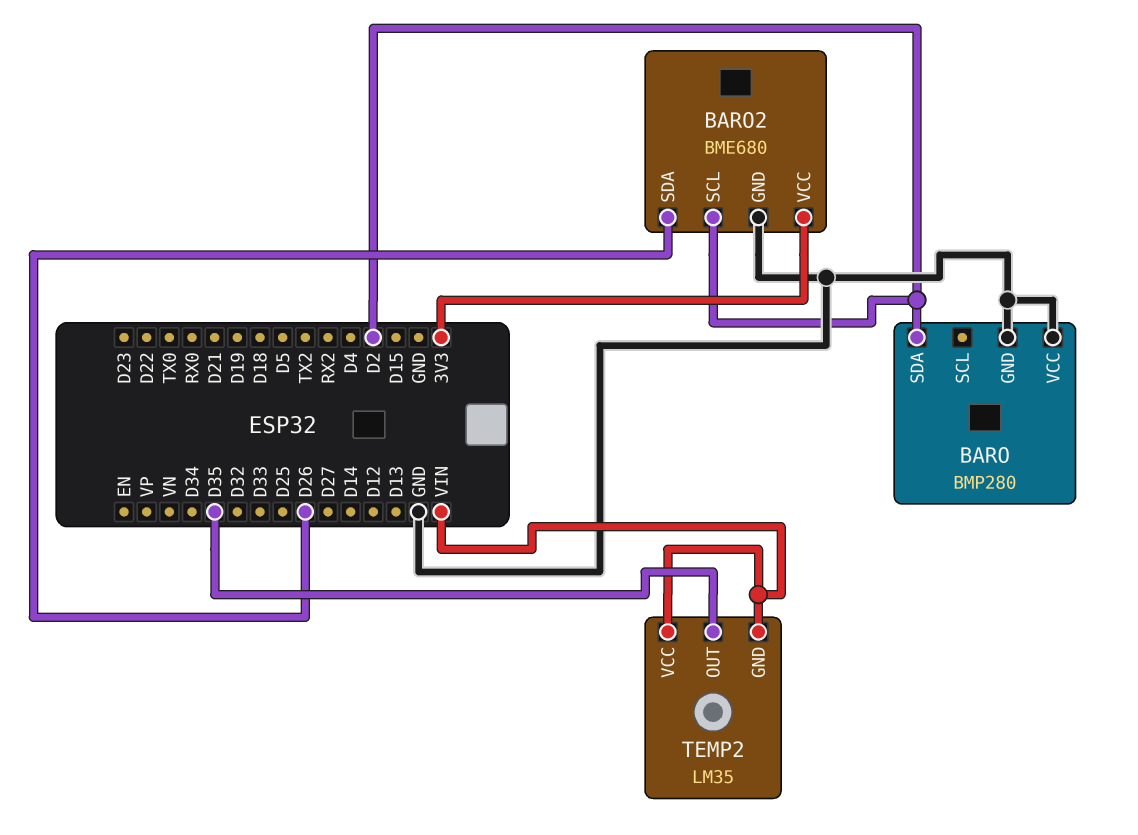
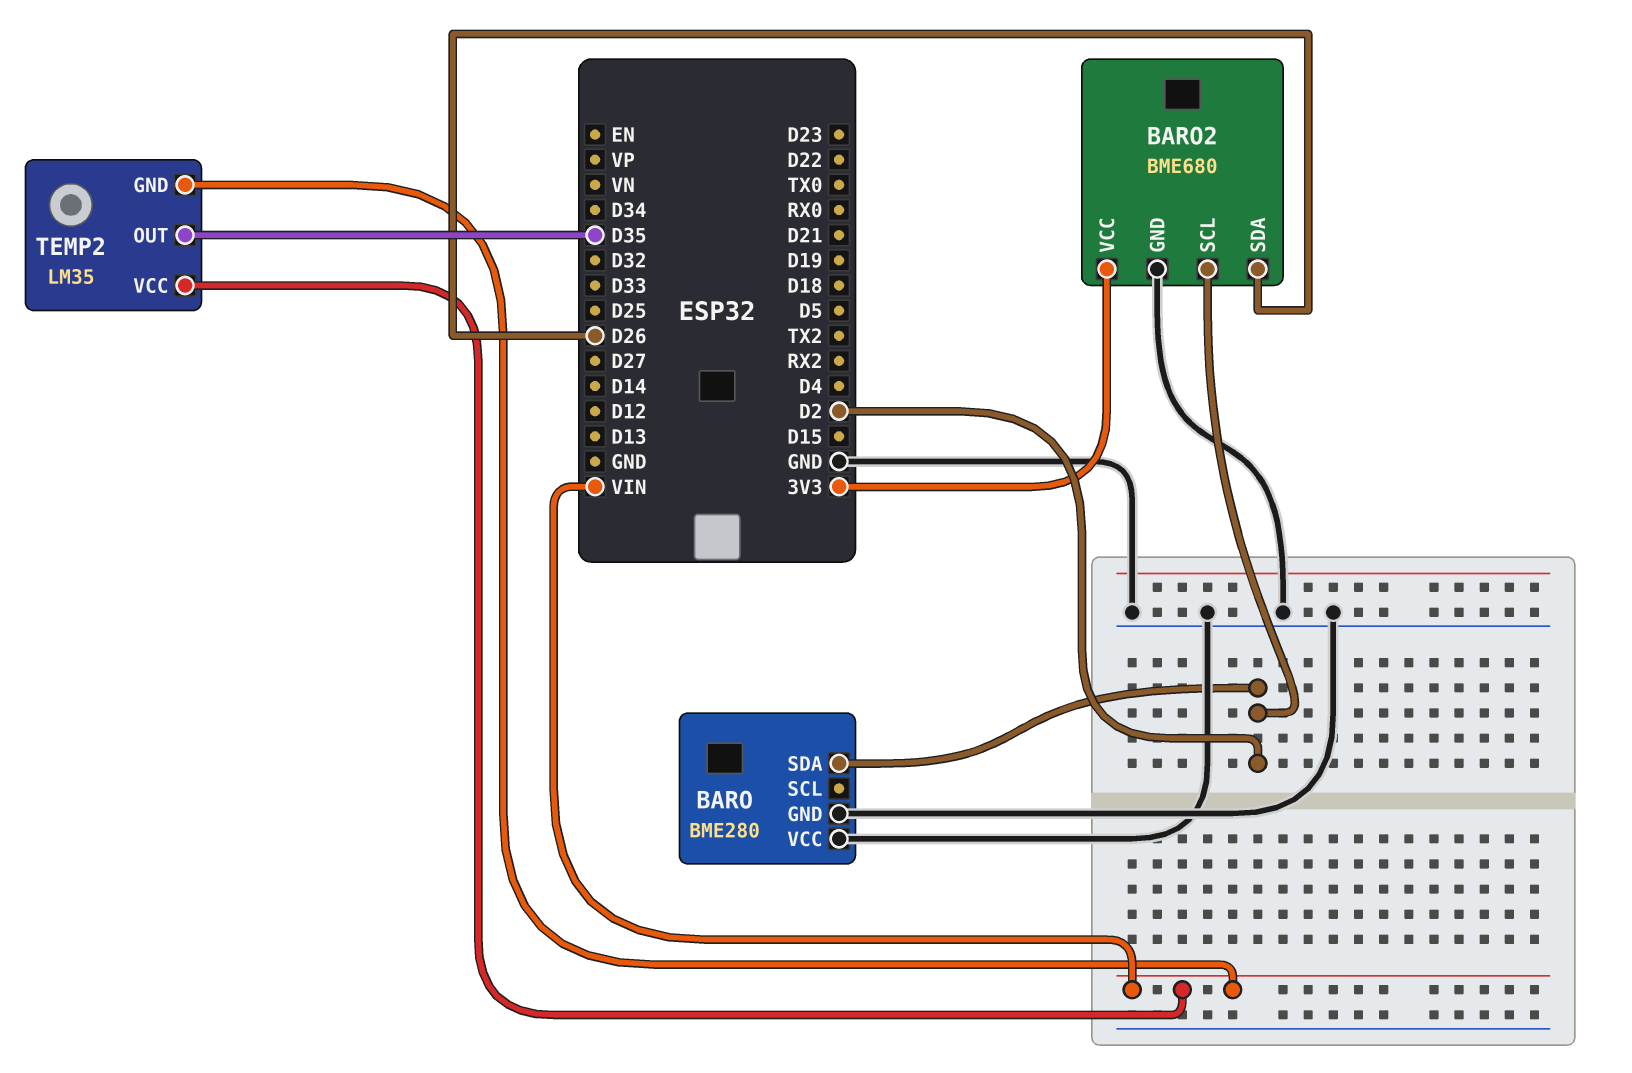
BARO: BMP280 -> BME280

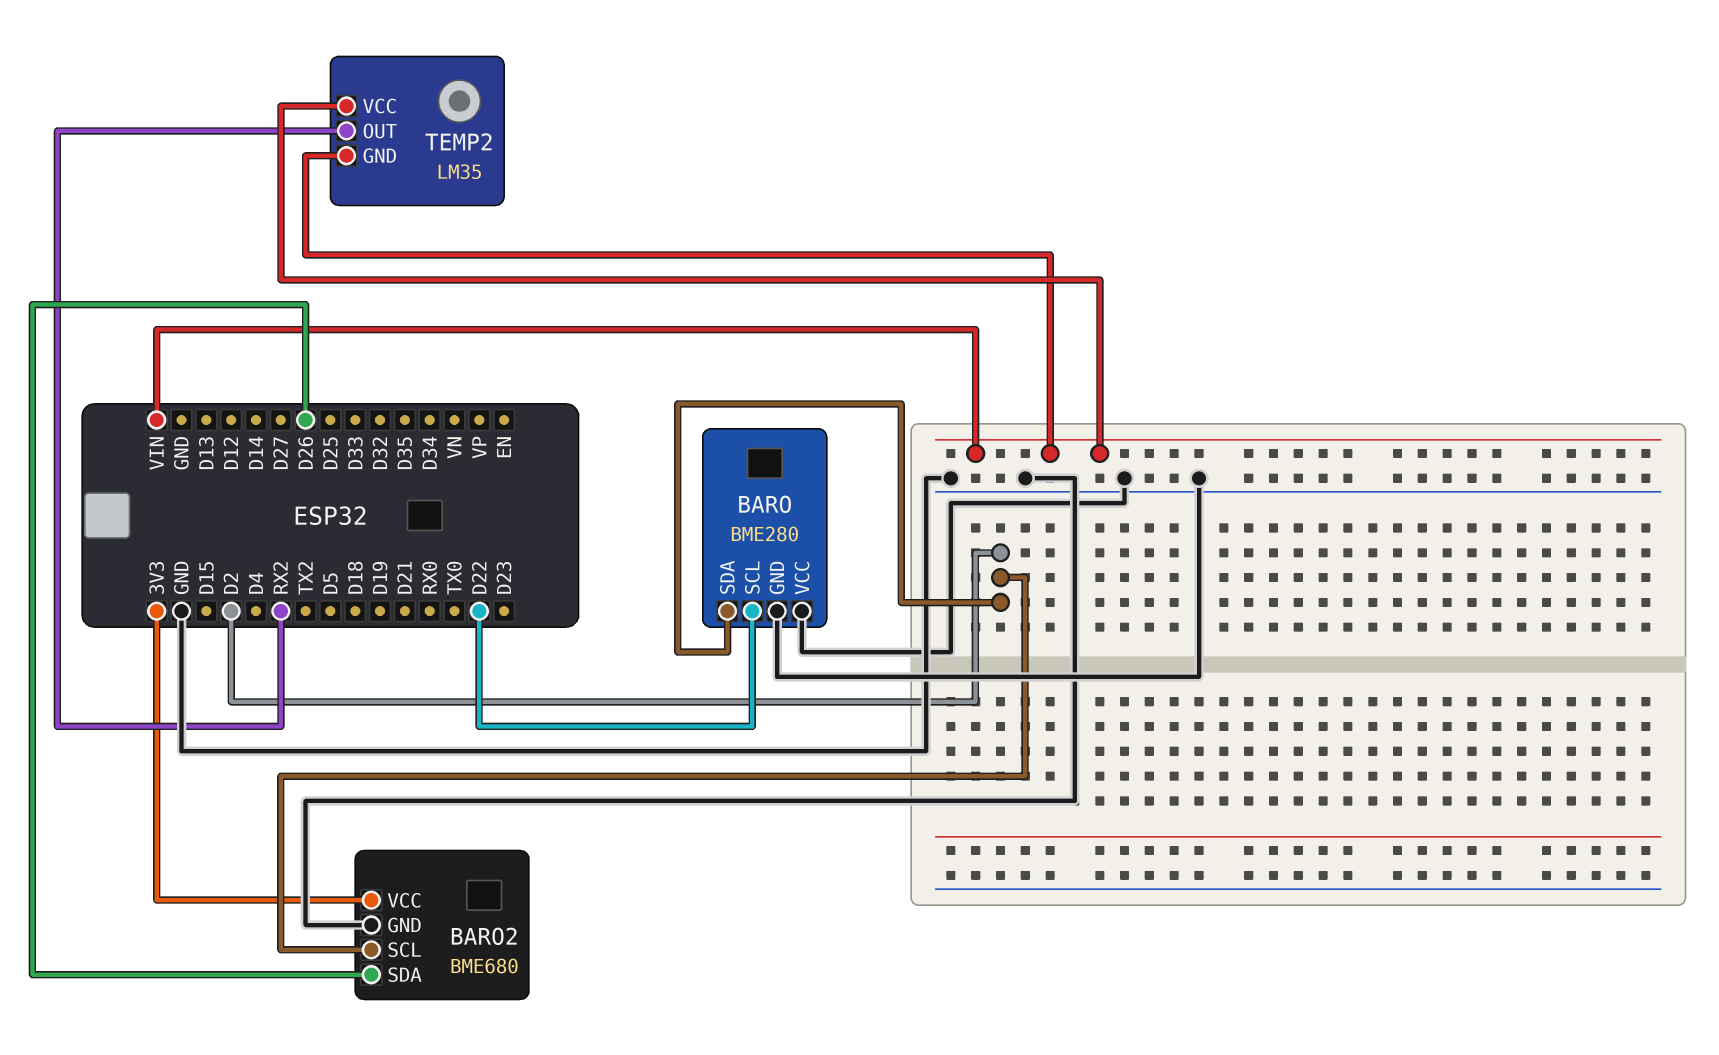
BARO pin SCL: none -> D22
TEMP2 pin OUT: D35 -> RX2

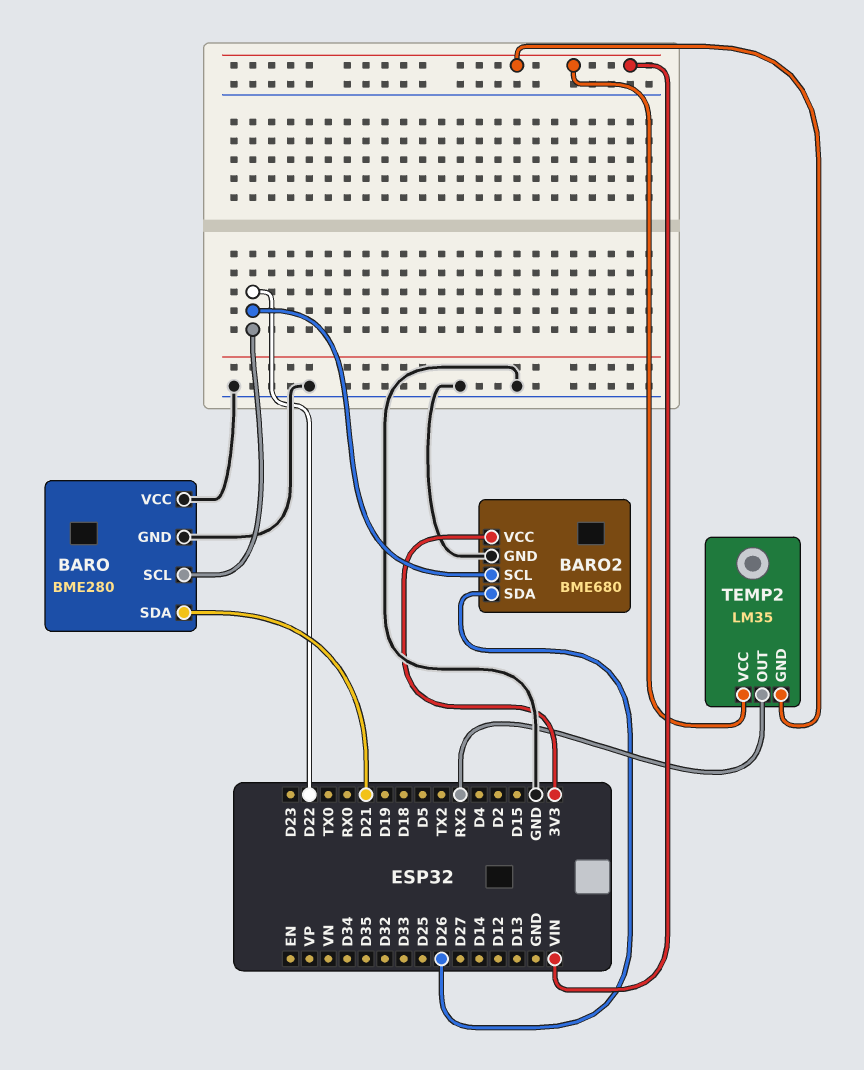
BARO pin SDA: D2 -> D21
BARO2 pin SCL: D2 -> D22

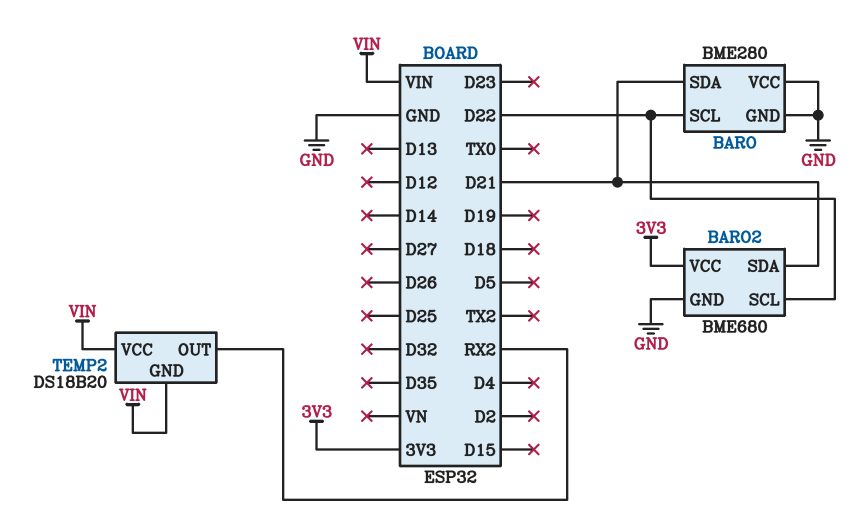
BARO2 pin SDA: D26 -> D21
TEMP2: LM35 -> DS18B20

